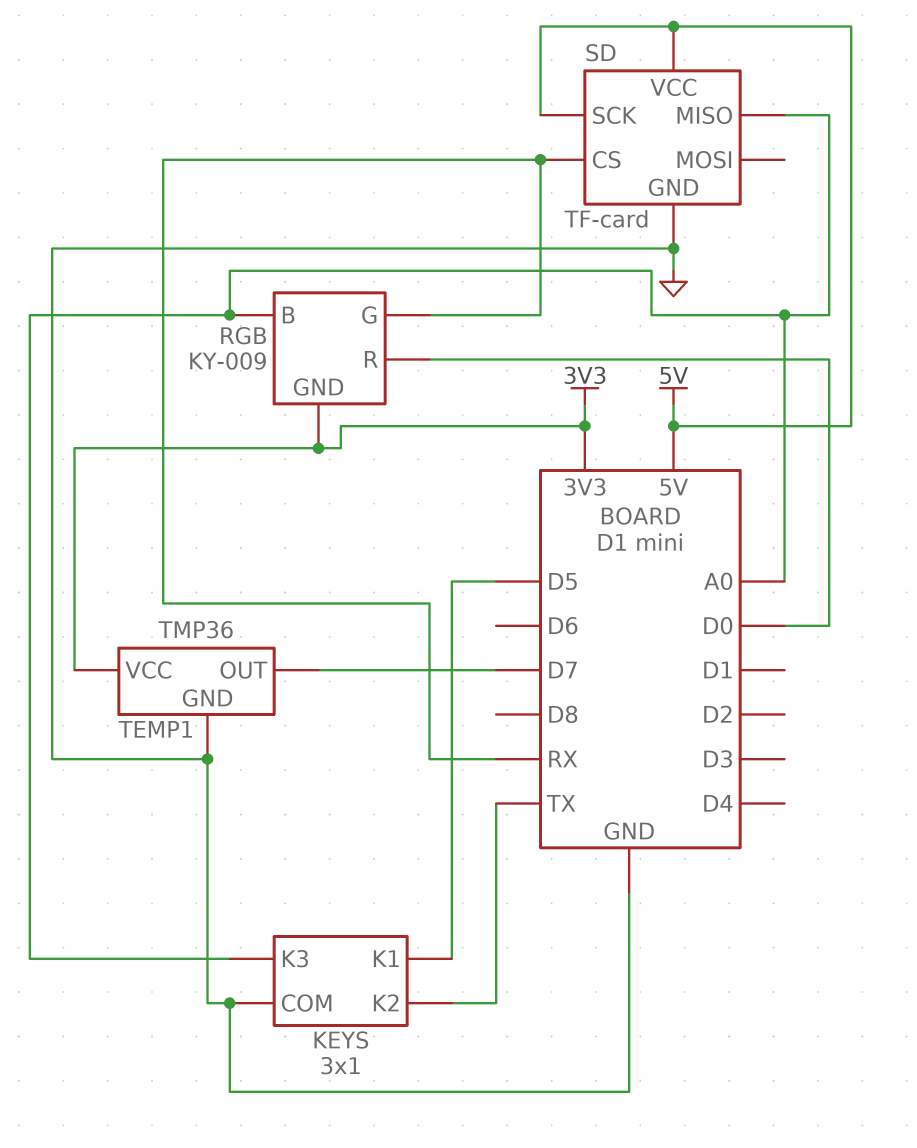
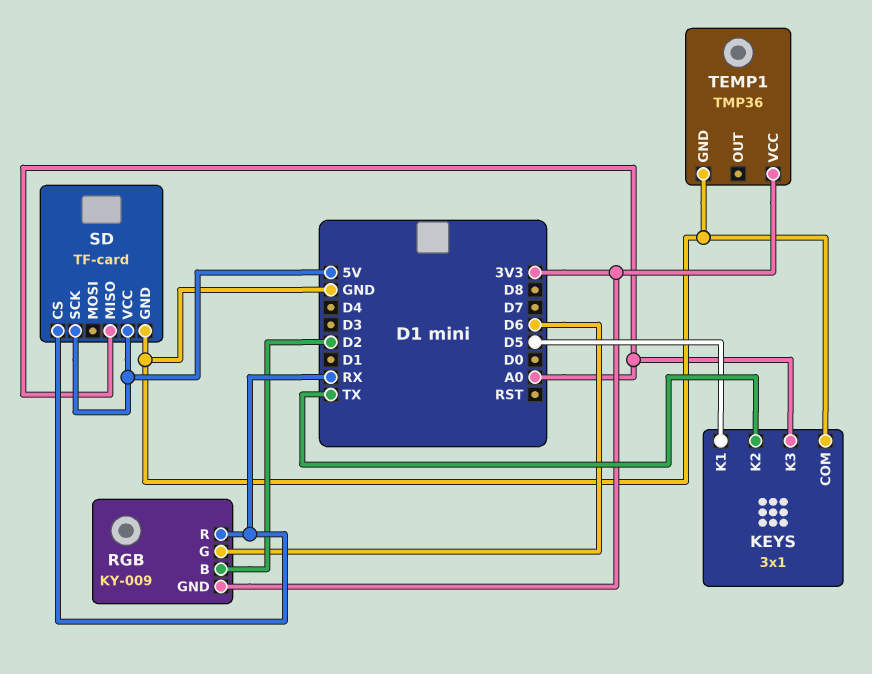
RGB pin B: A0 -> D2
RGB pin G: RX -> D6
RGB pin R: D0 -> RX
TEMP1 pin OUT: D7 -> none

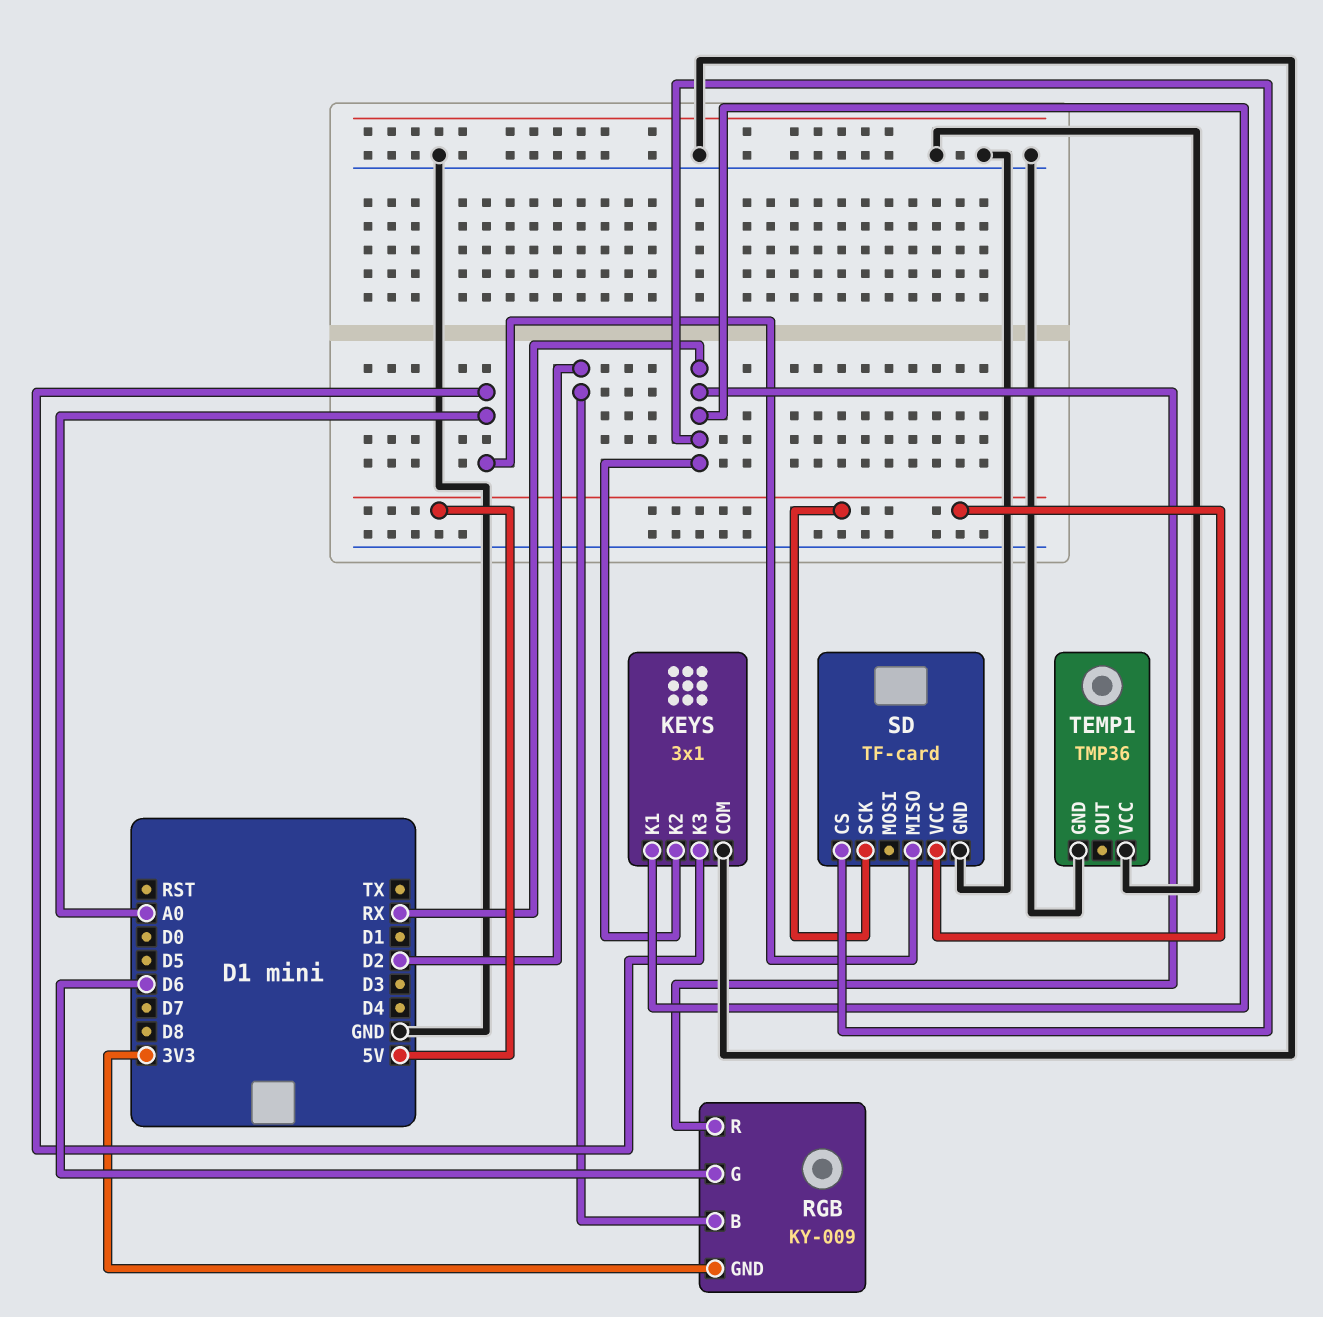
KEYS pin K1: D5 -> RX
KEYS pin K2: TX -> RX
TEMP1 pin VCC: 3V3 -> GND

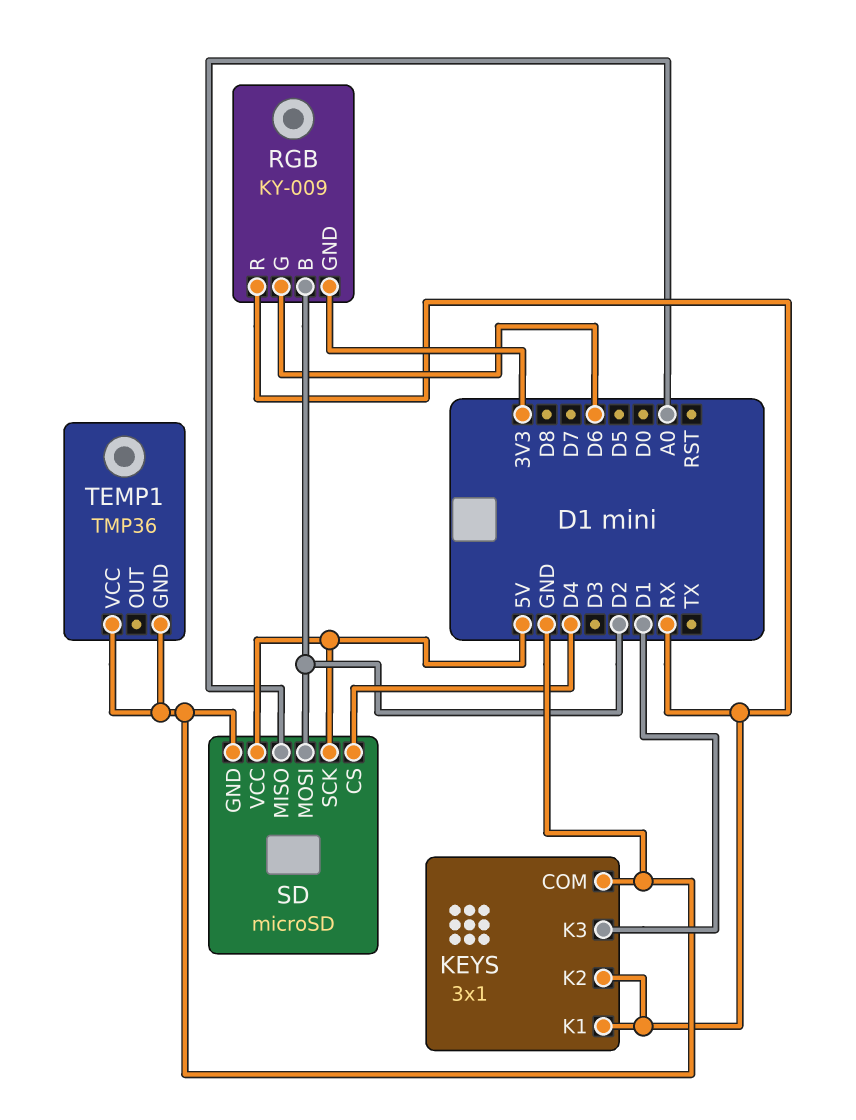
KEYS pin K3: A0 -> D1
SD: TF-card -> microSD
SD pin CS: RX -> D4
SD pin MOSI: none -> D2

